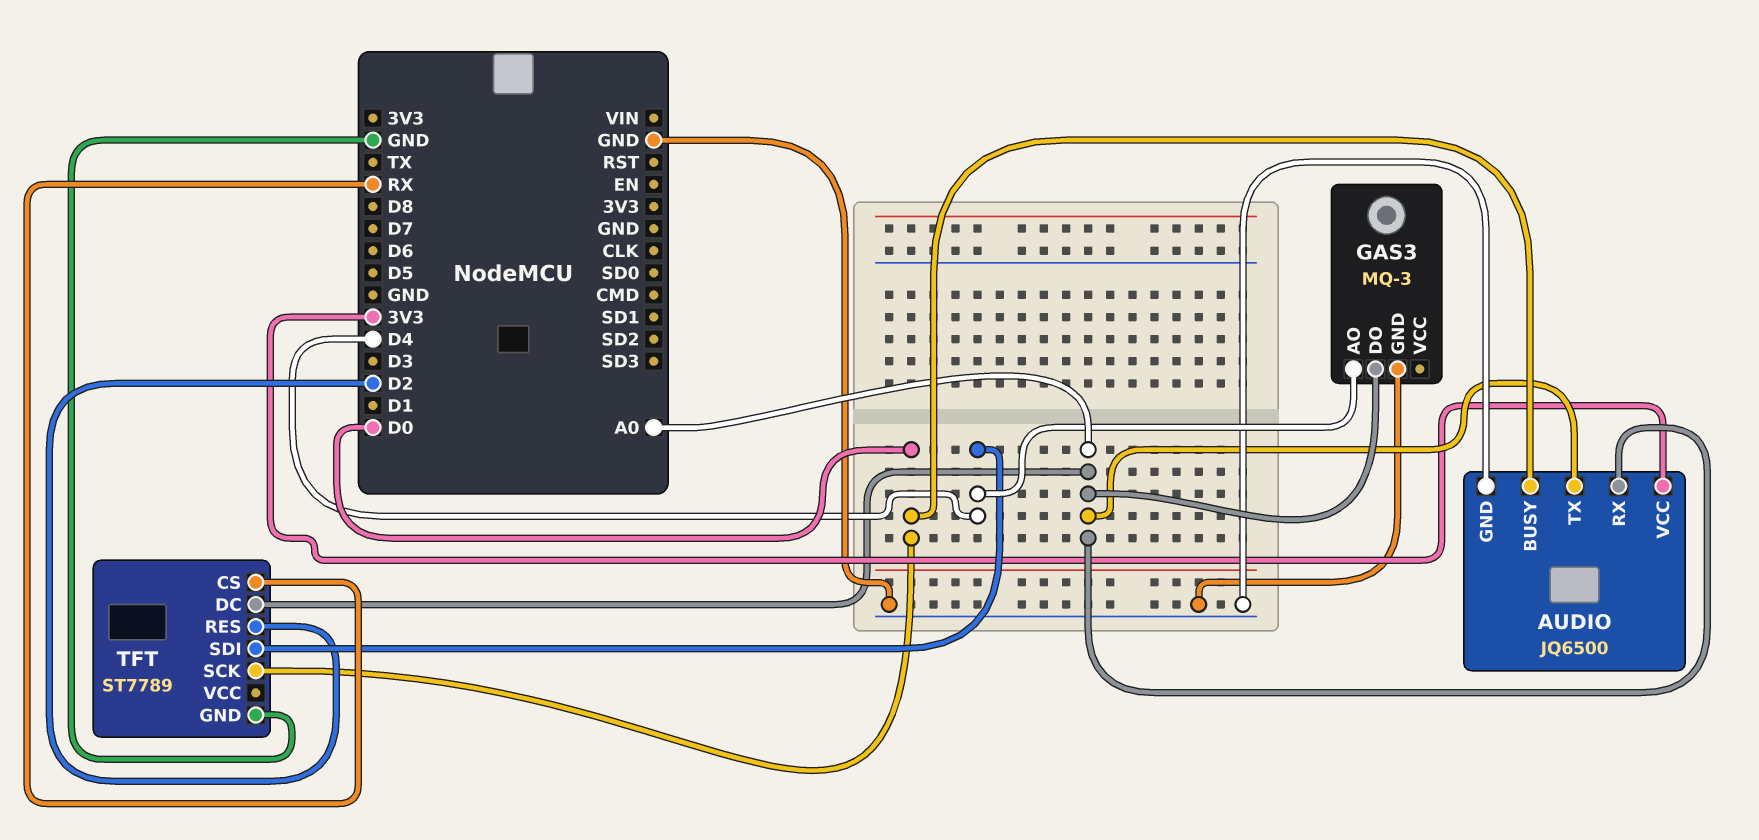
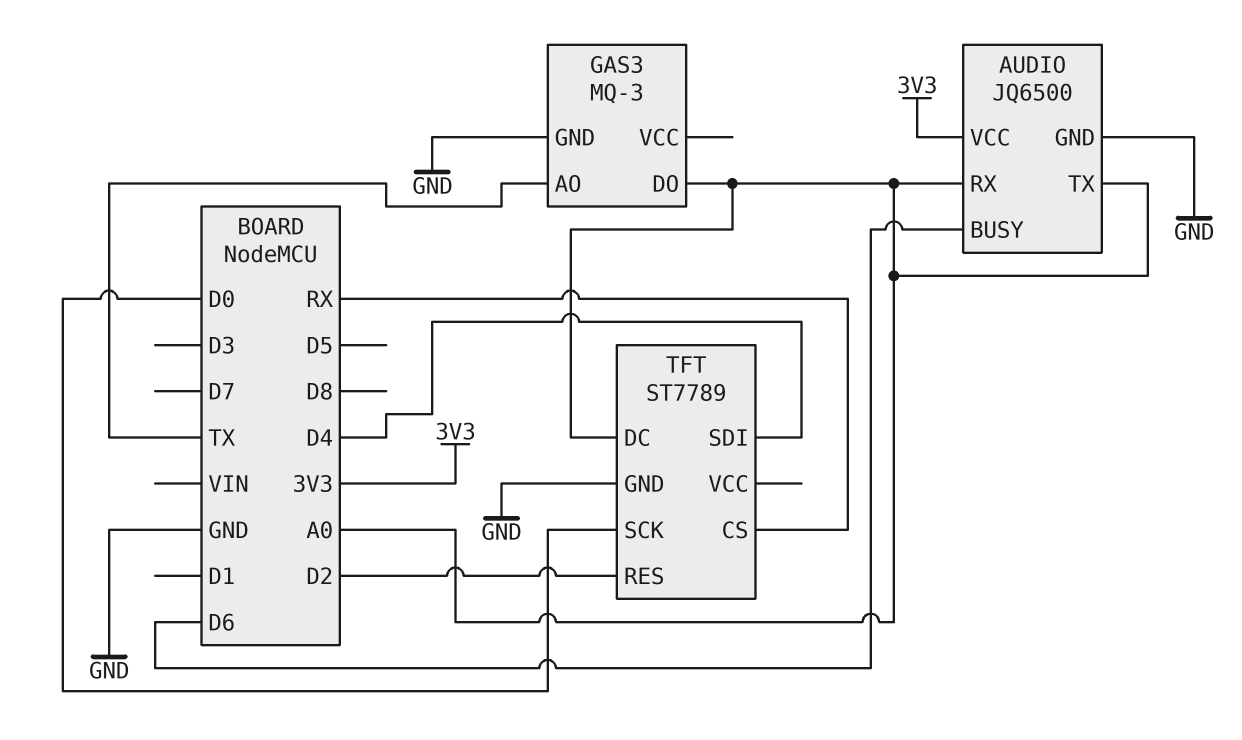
AUDIO pin BUSY: D0 -> D6
GAS3 pin AO: D4 -> TX

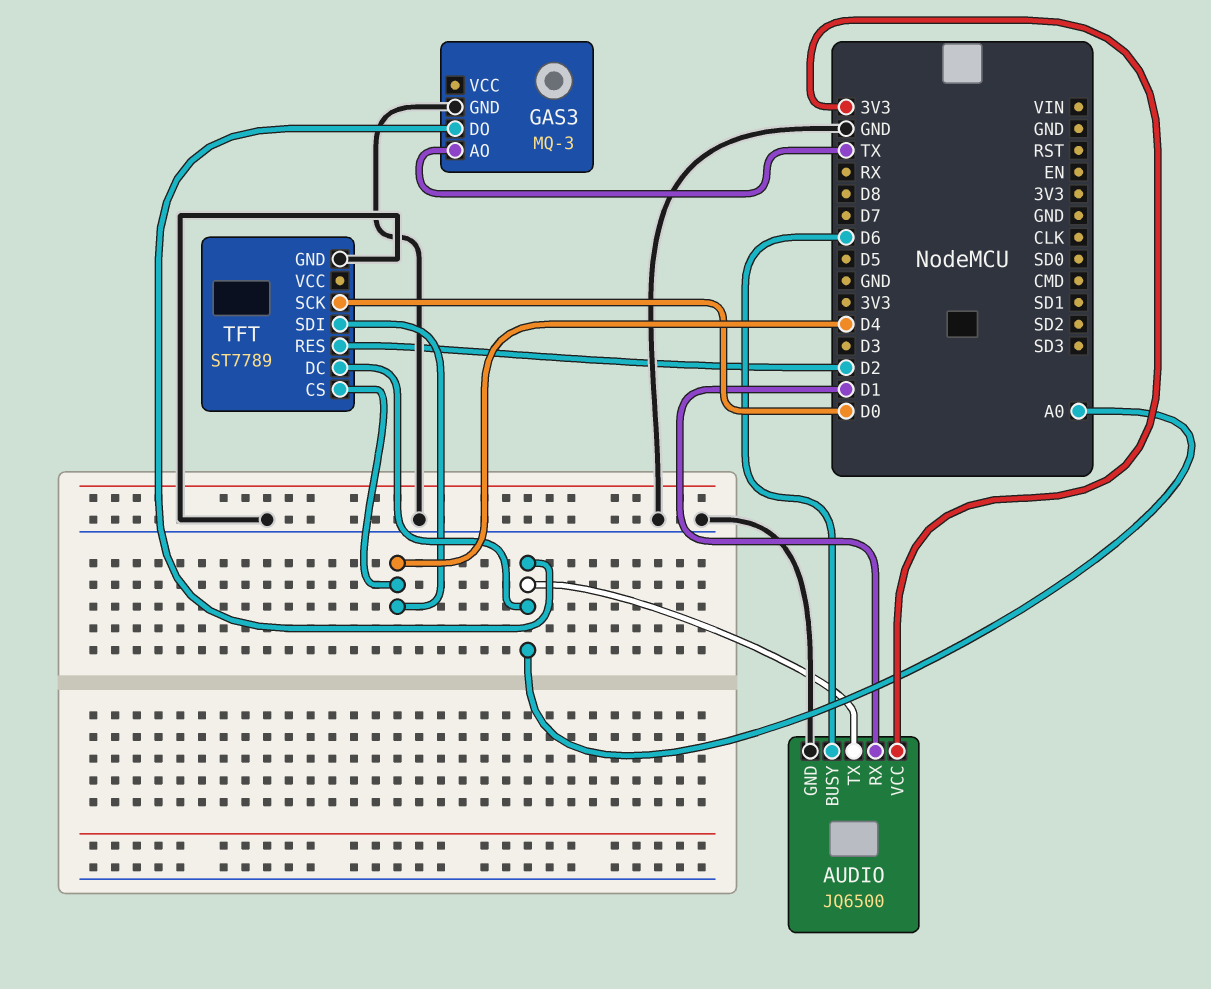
AUDIO pin RX: A0 -> D1
TFT pin CS: RX -> D4

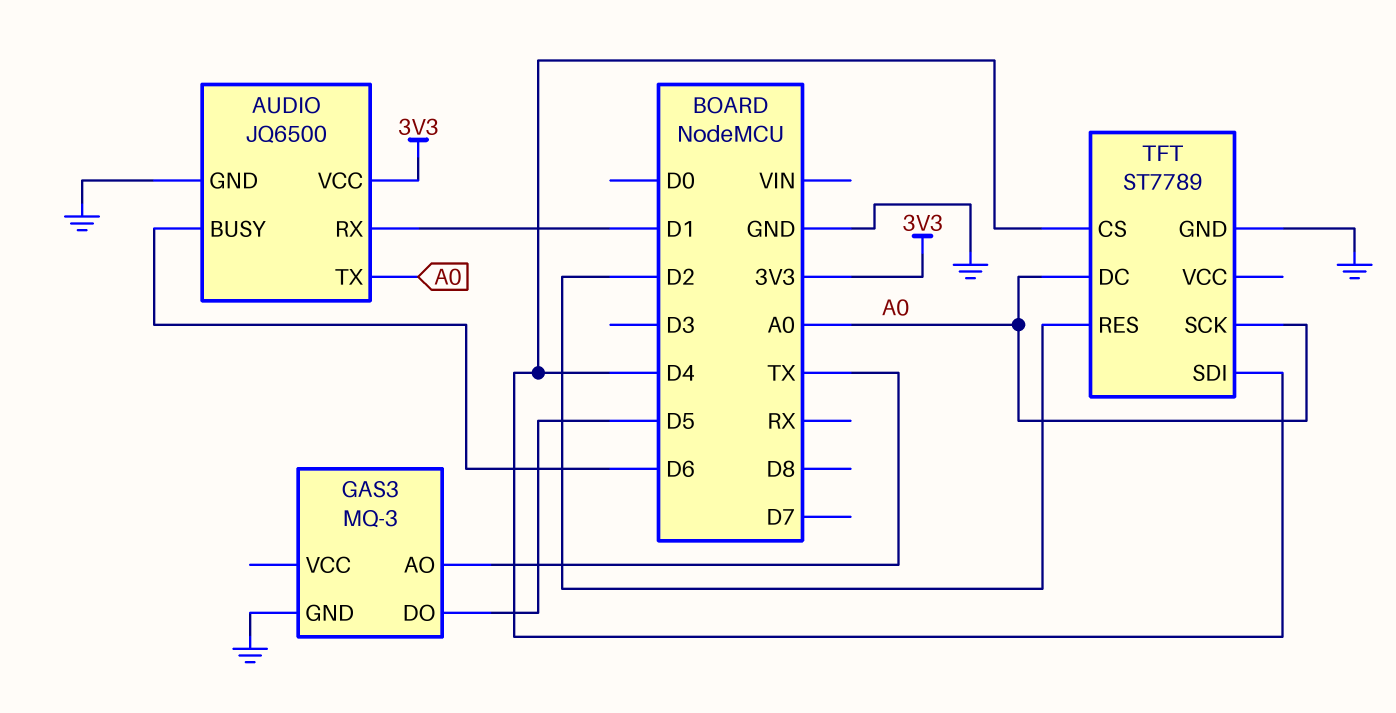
GAS3 pin DO: A0 -> D5
TFT pin SCK: D0 -> A0

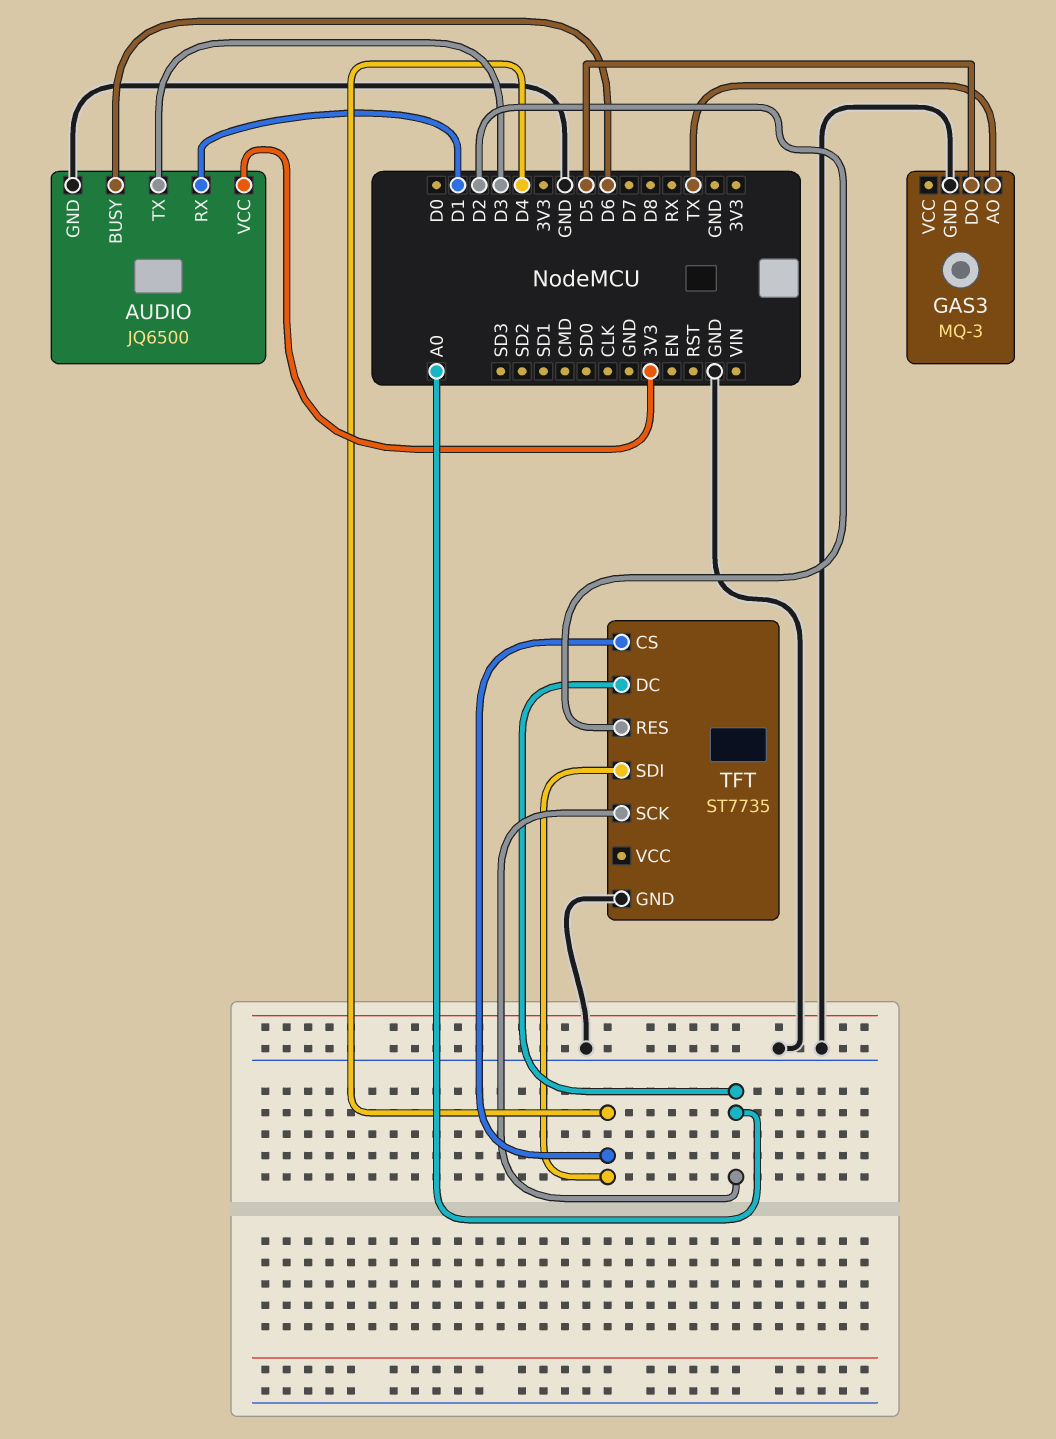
AUDIO pin TX: A0 -> D3
TFT: ST7789 -> ST7735

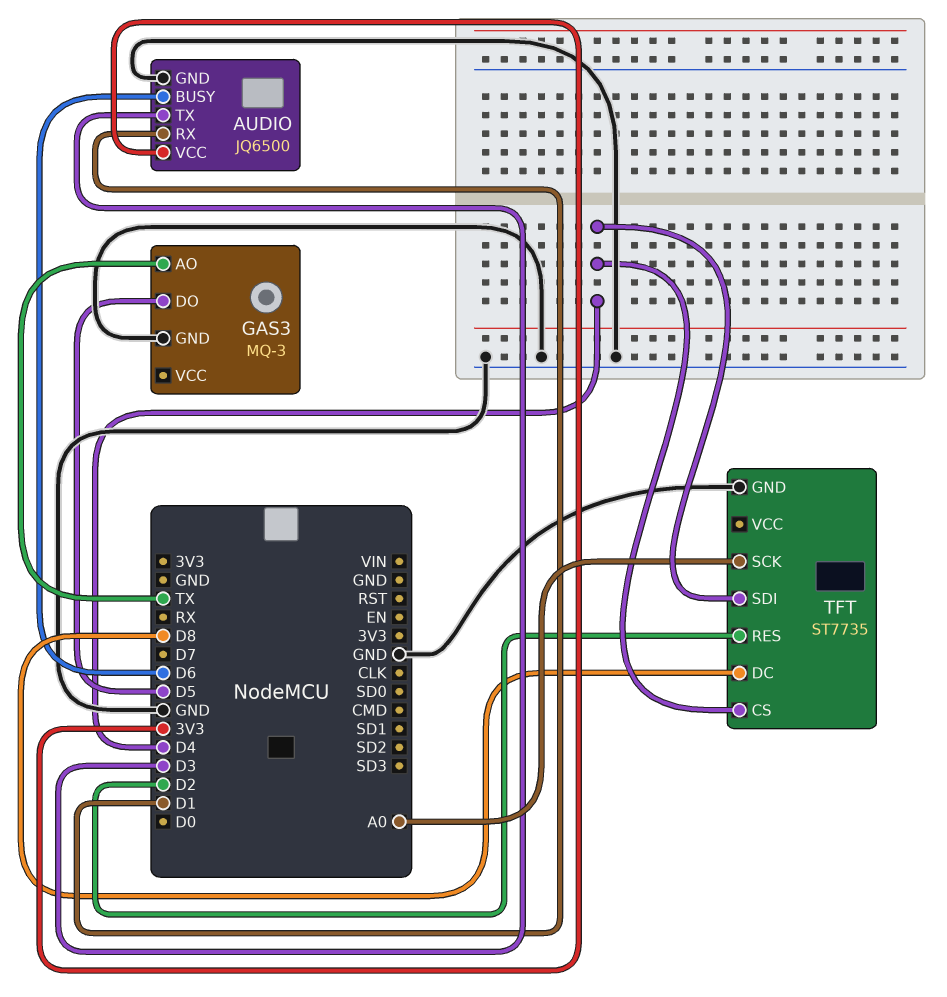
TFT pin DC: A0 -> D8

